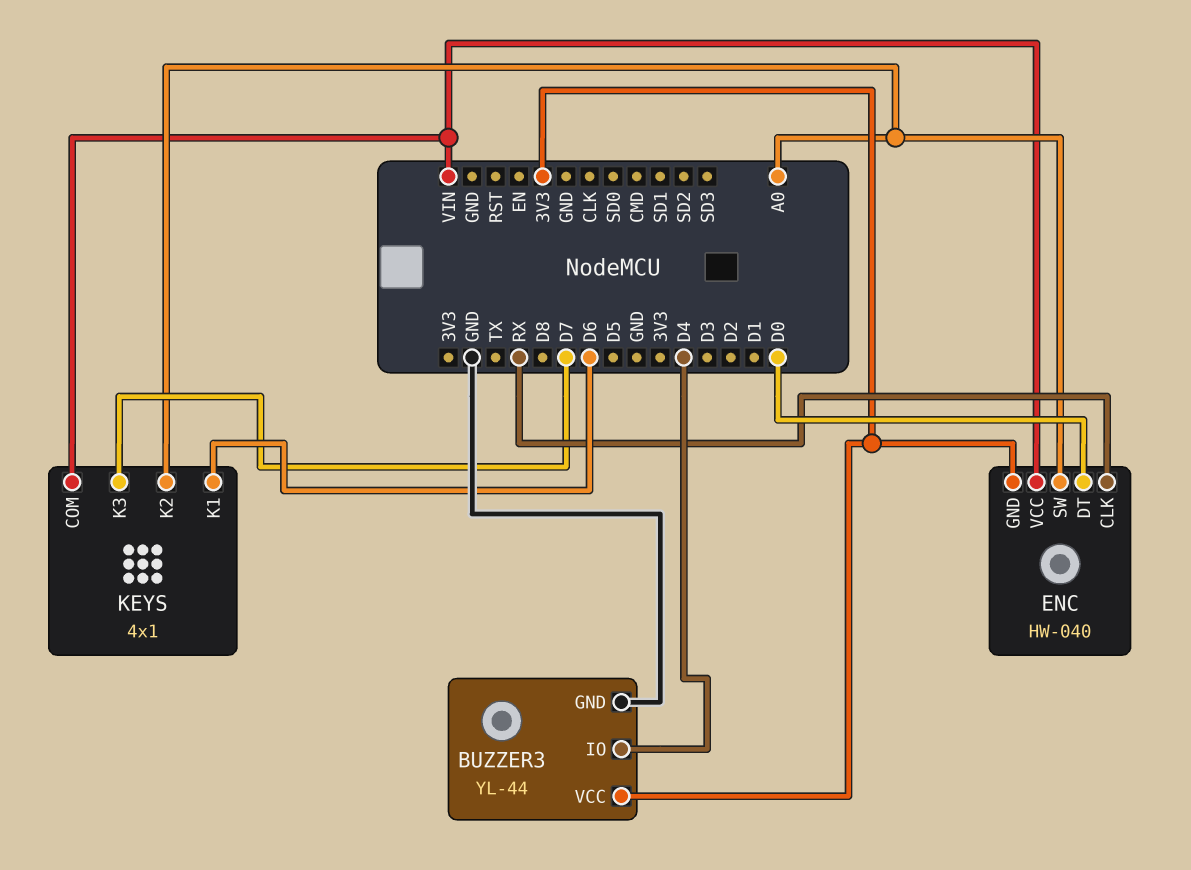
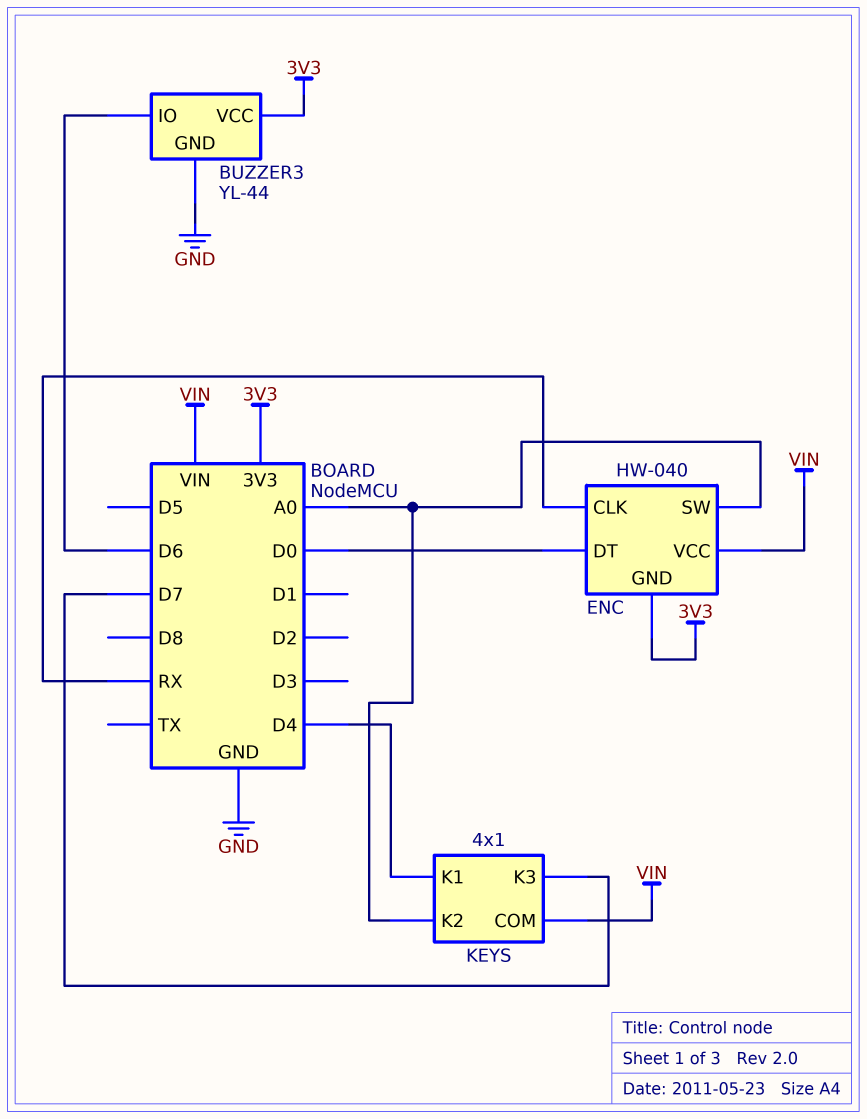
BUZZER3 pin IO: D4 -> D6
KEYS pin K1: D6 -> D4

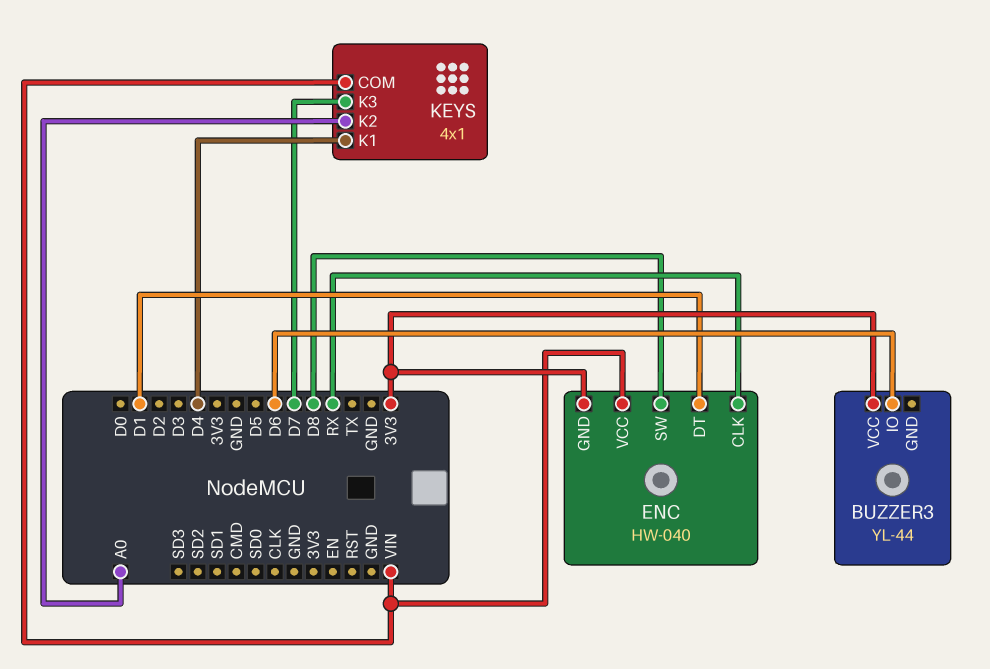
BUZZER3 pin GND: GND -> none
ENC pin DT: D0 -> D1
ENC pin SW: A0 -> D8

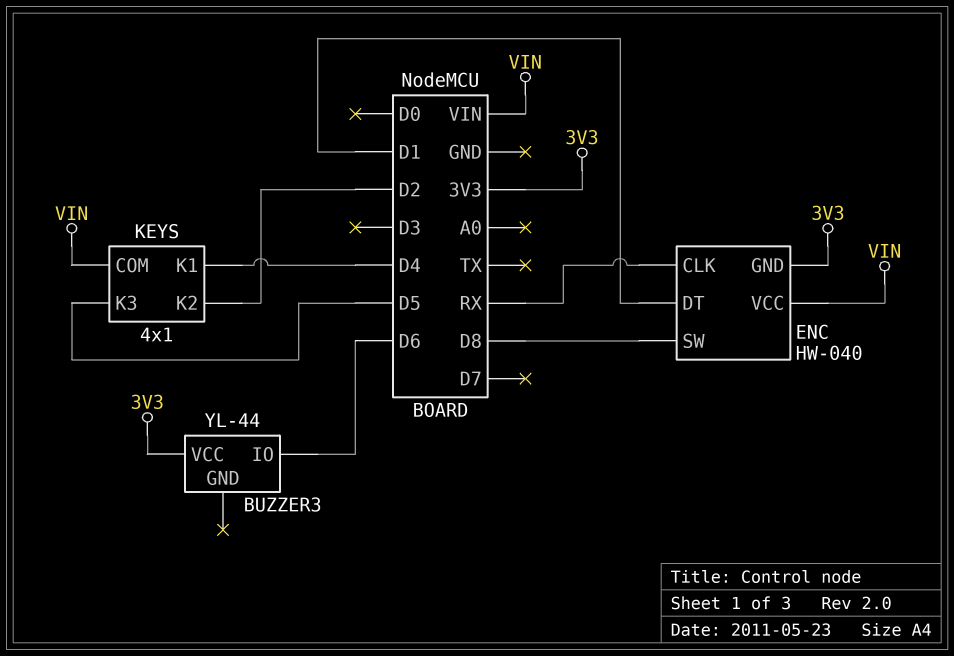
KEYS pin K2: A0 -> D2
KEYS pin K3: D7 -> D5

